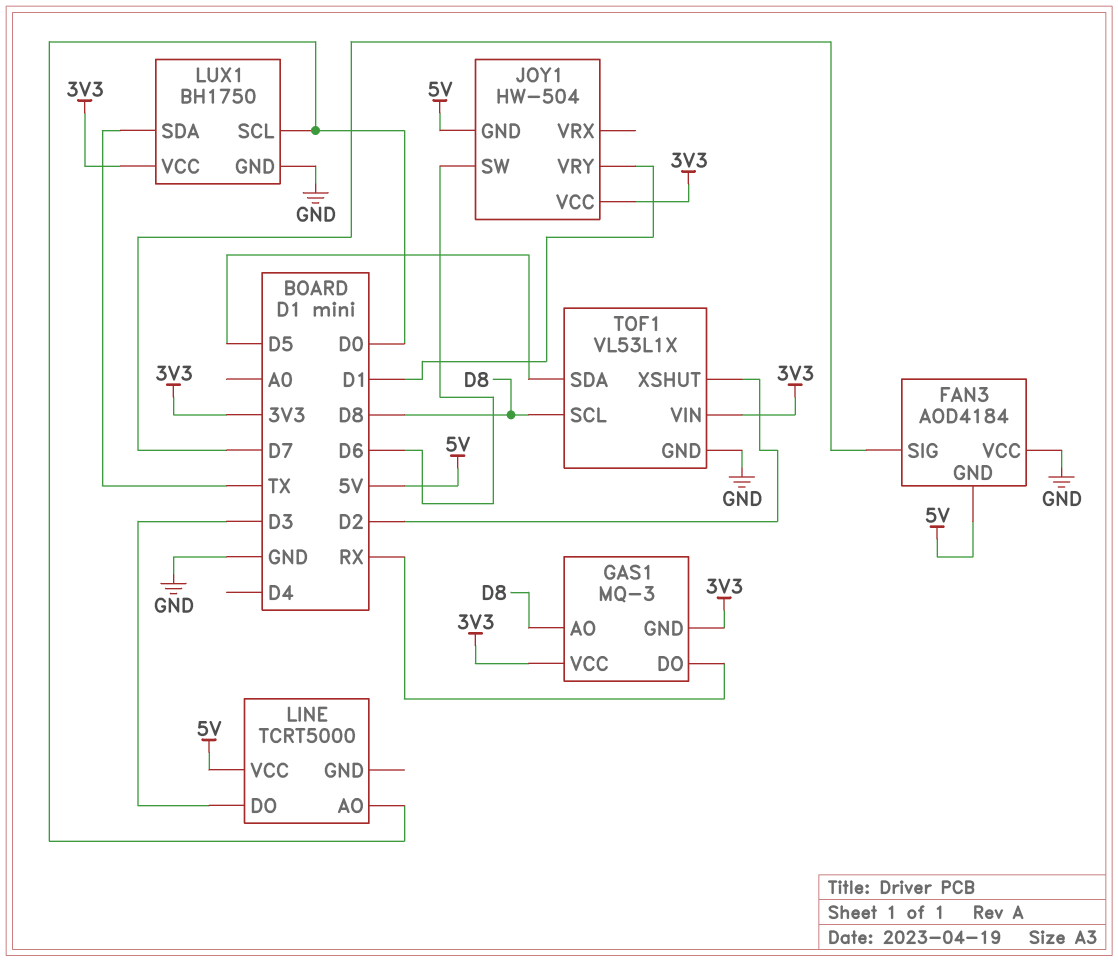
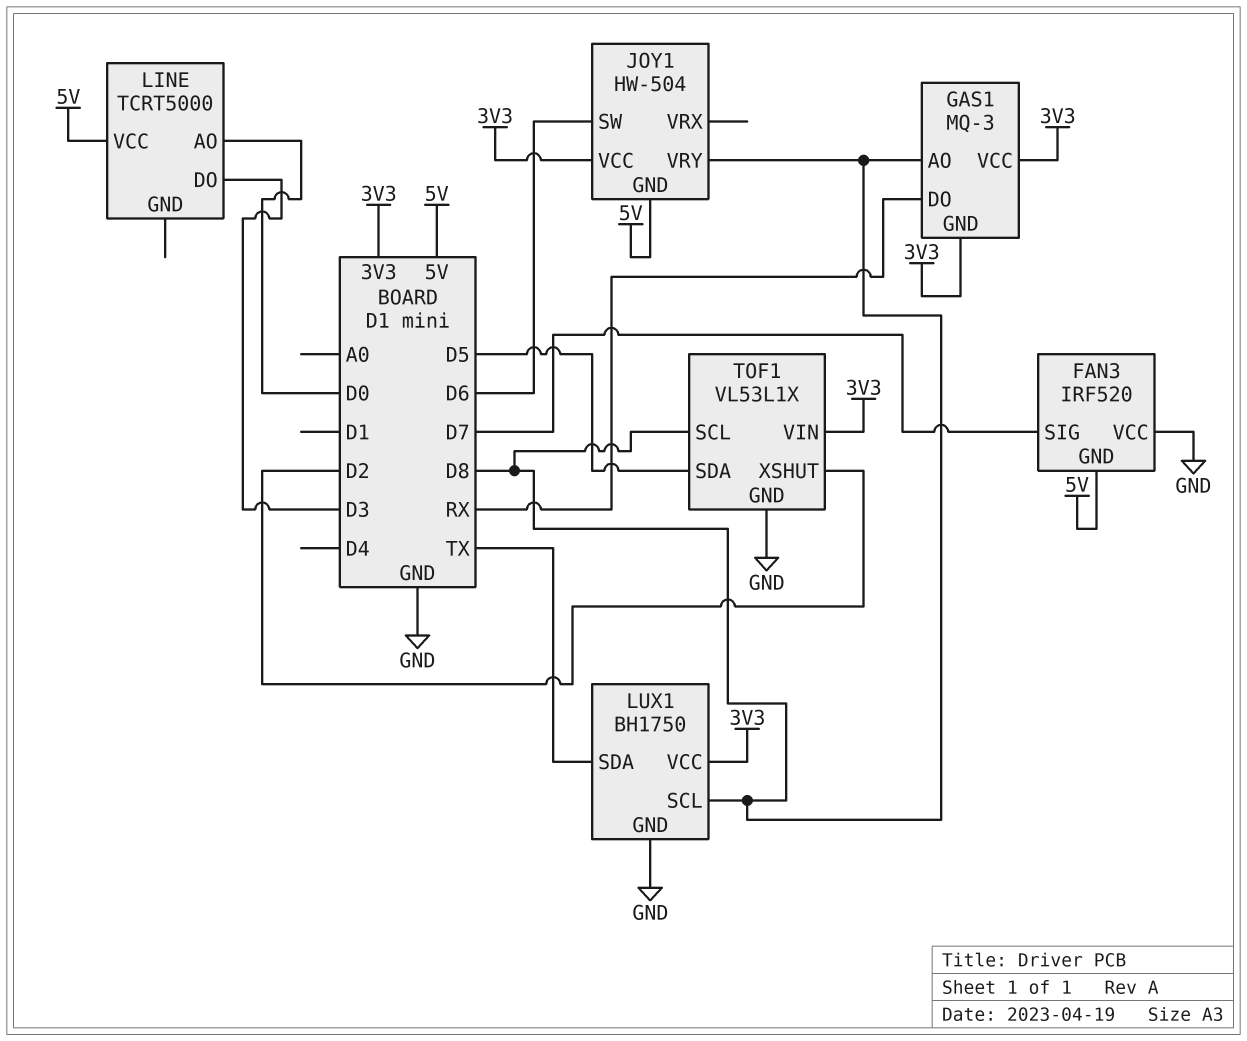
FAN3: AOD4184 -> IRF520
JOY1 pin VRY: D1 -> D8
LUX1 pin SCL: D0 -> D8

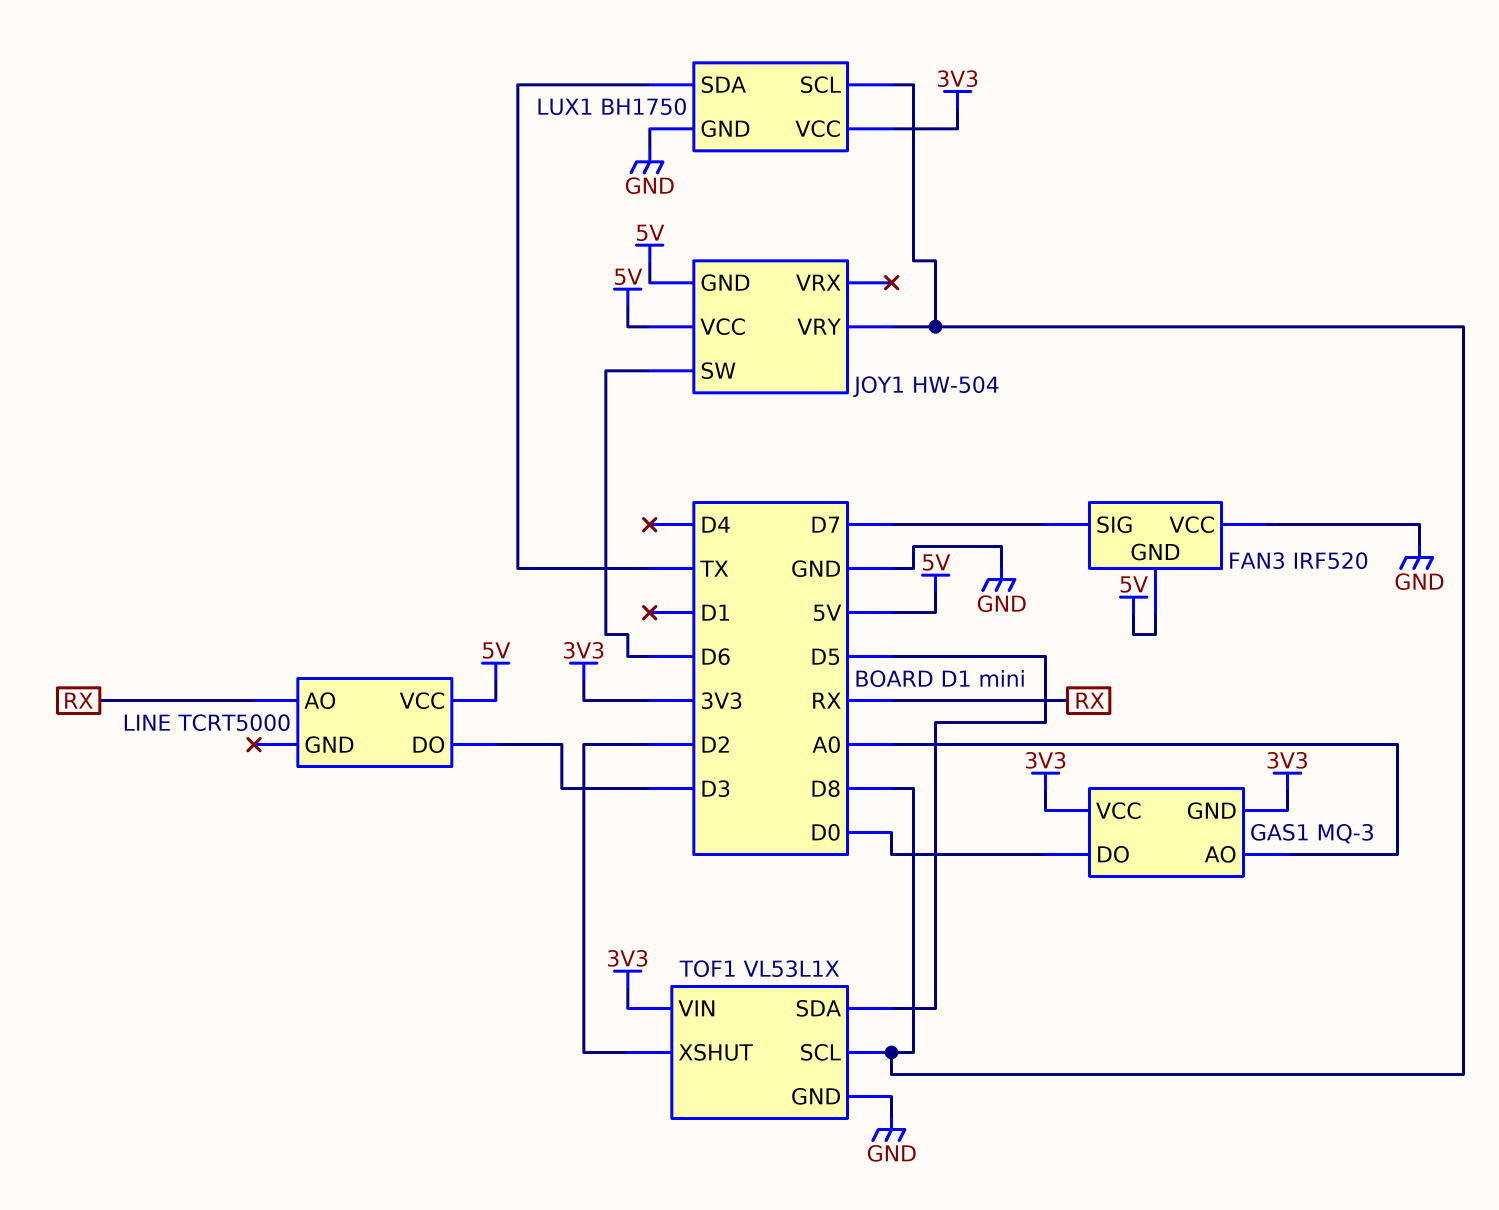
GAS1 pin AO: D8 -> A0
GAS1 pin DO: RX -> D0
JOY1 pin VCC: 3V3 -> 5V
LINE pin AO: D0 -> RX

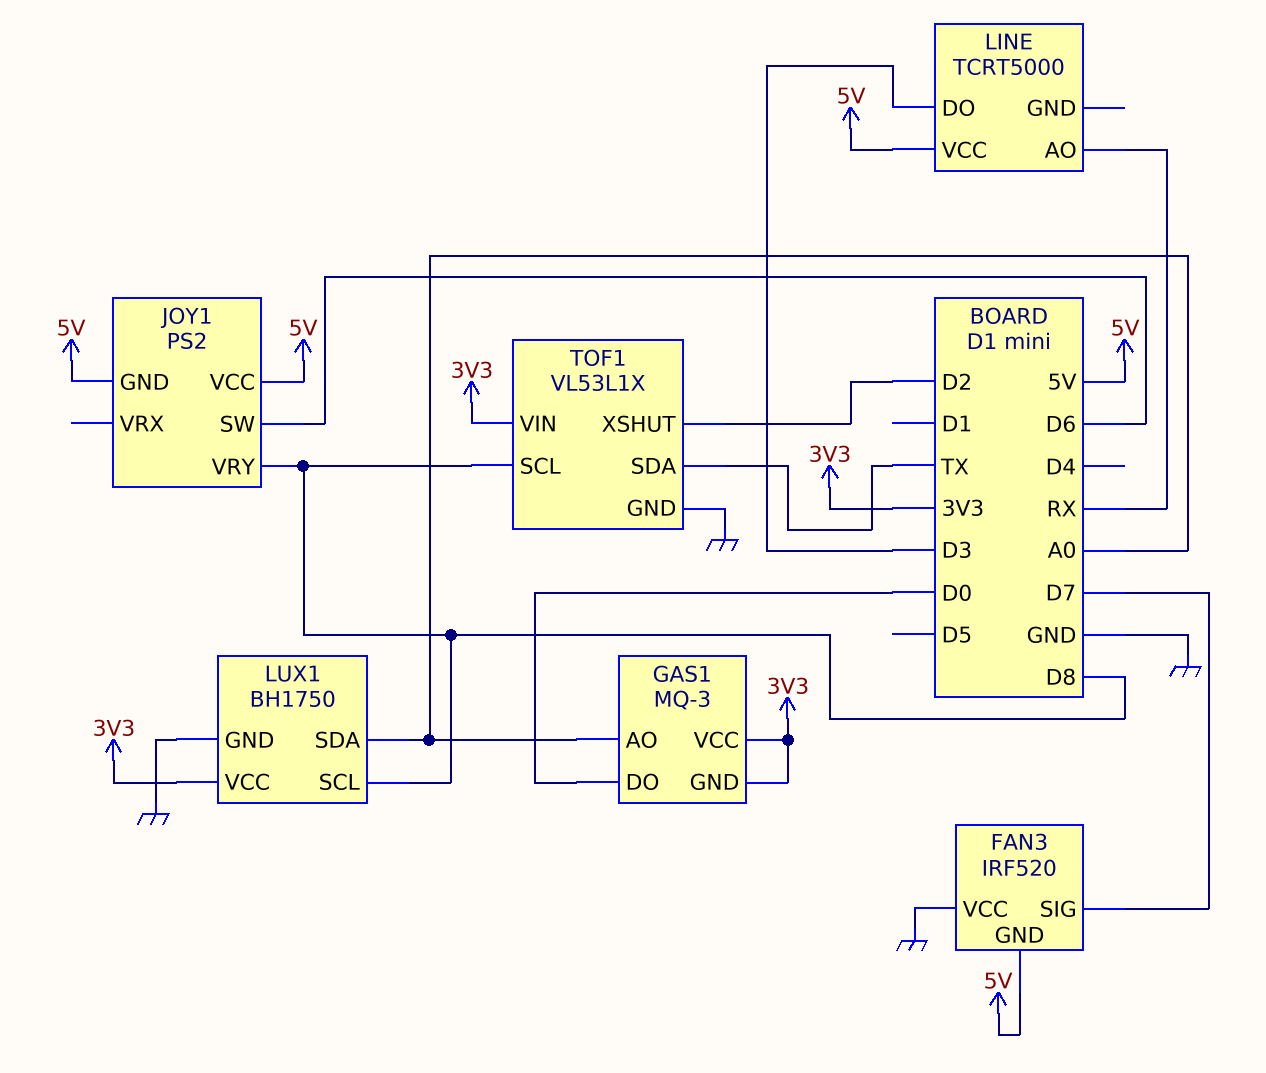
JOY1: HW-504 -> PS2
LUX1 pin SDA: TX -> A0
TOF1 pin SDA: D5 -> TX

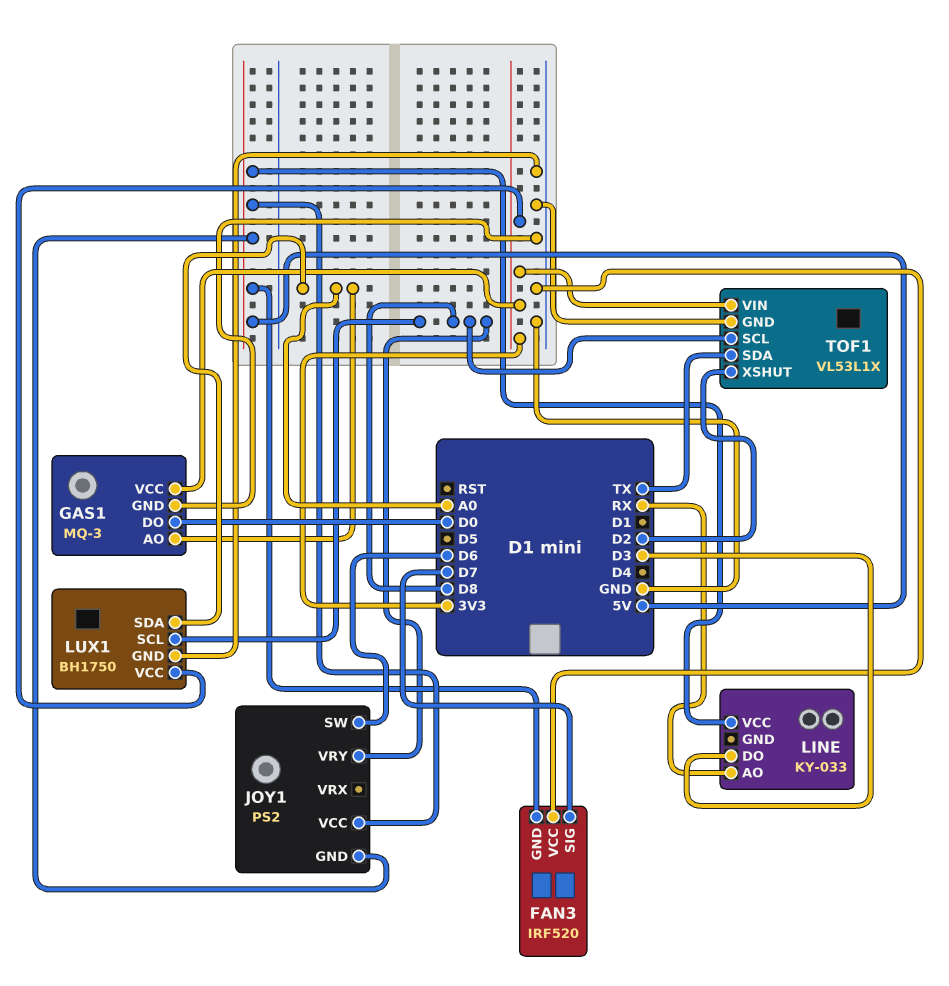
GAS1 pin GND: 3V3 -> GND
LINE: TCRT5000 -> KY-033

